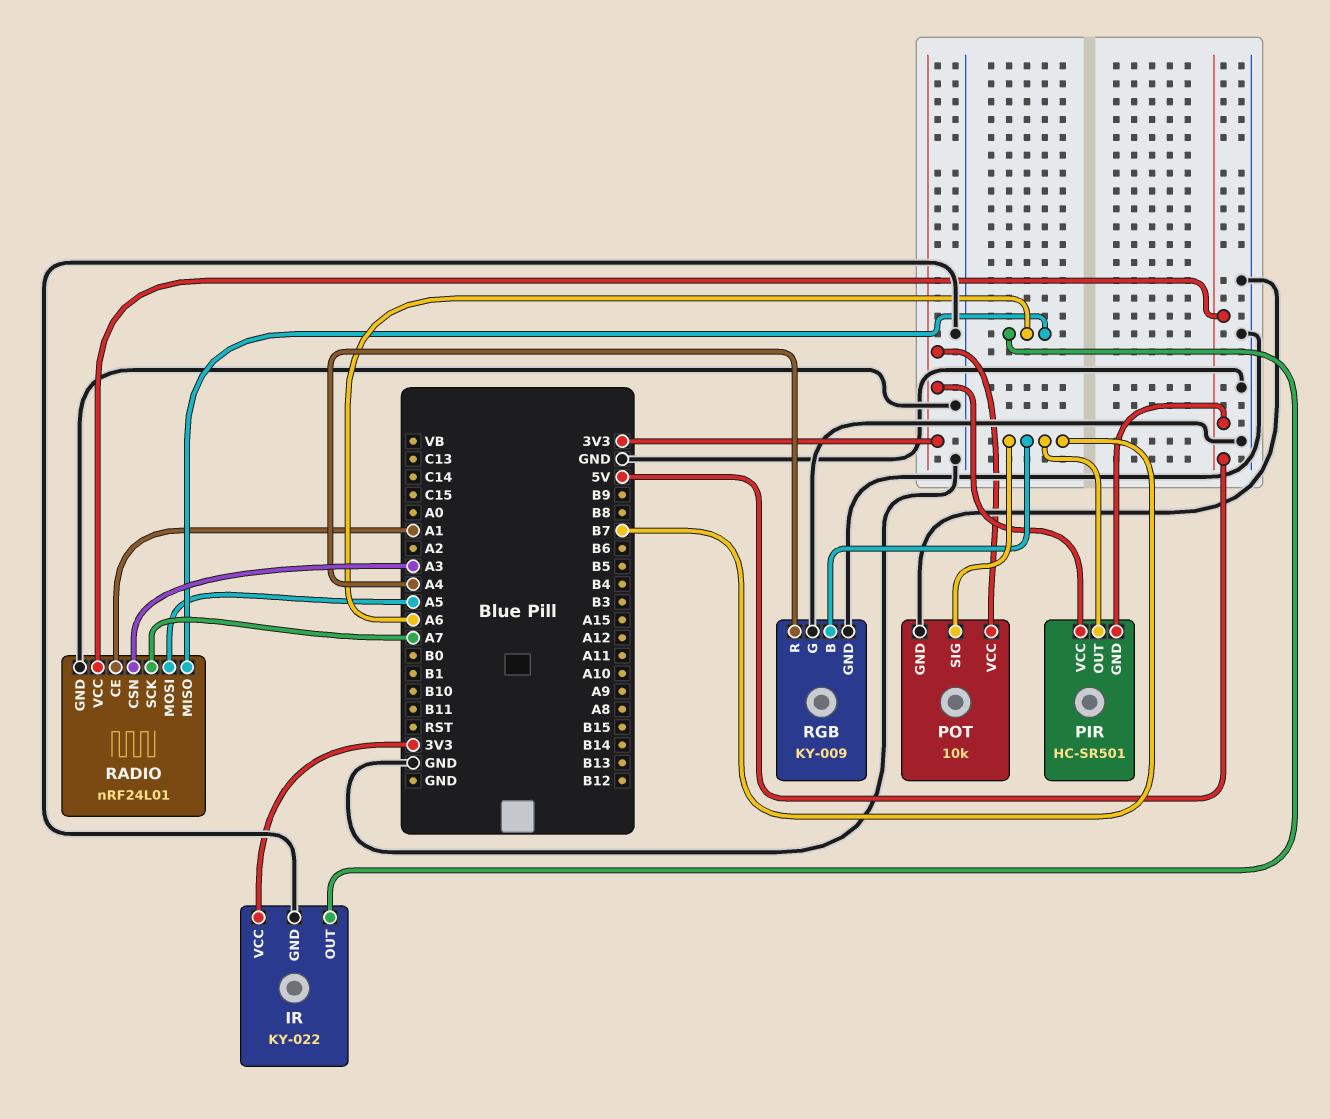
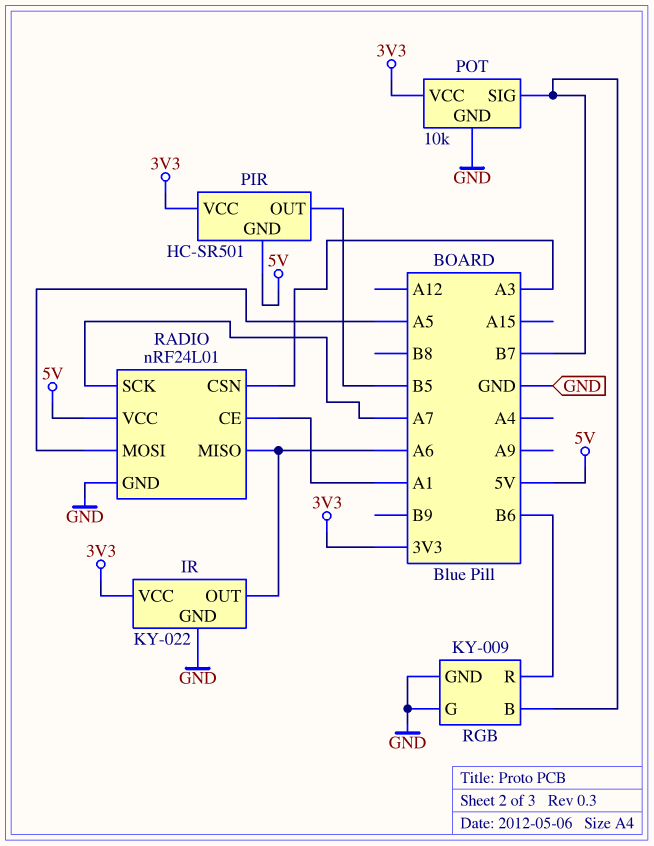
PIR pin OUT: B7 -> B5
RGB pin R: A4 -> B6

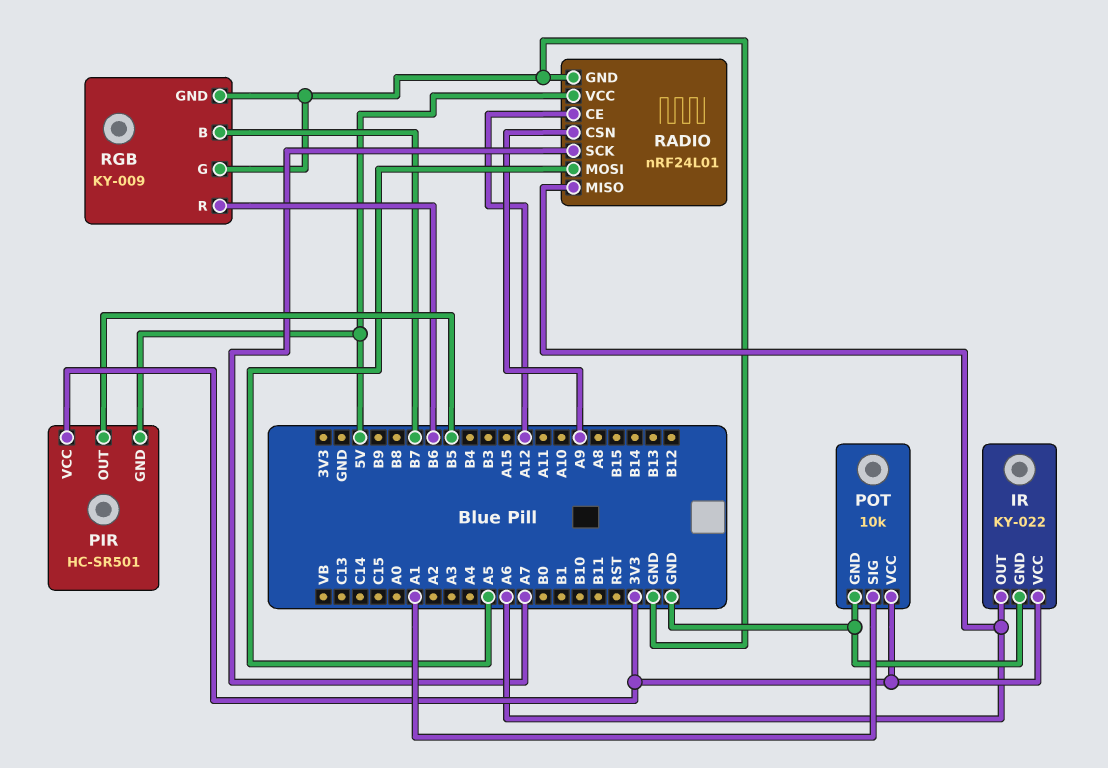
POT pin SIG: B7 -> A1
RADIO pin CE: A1 -> A12
RADIO pin CSN: A3 -> A9

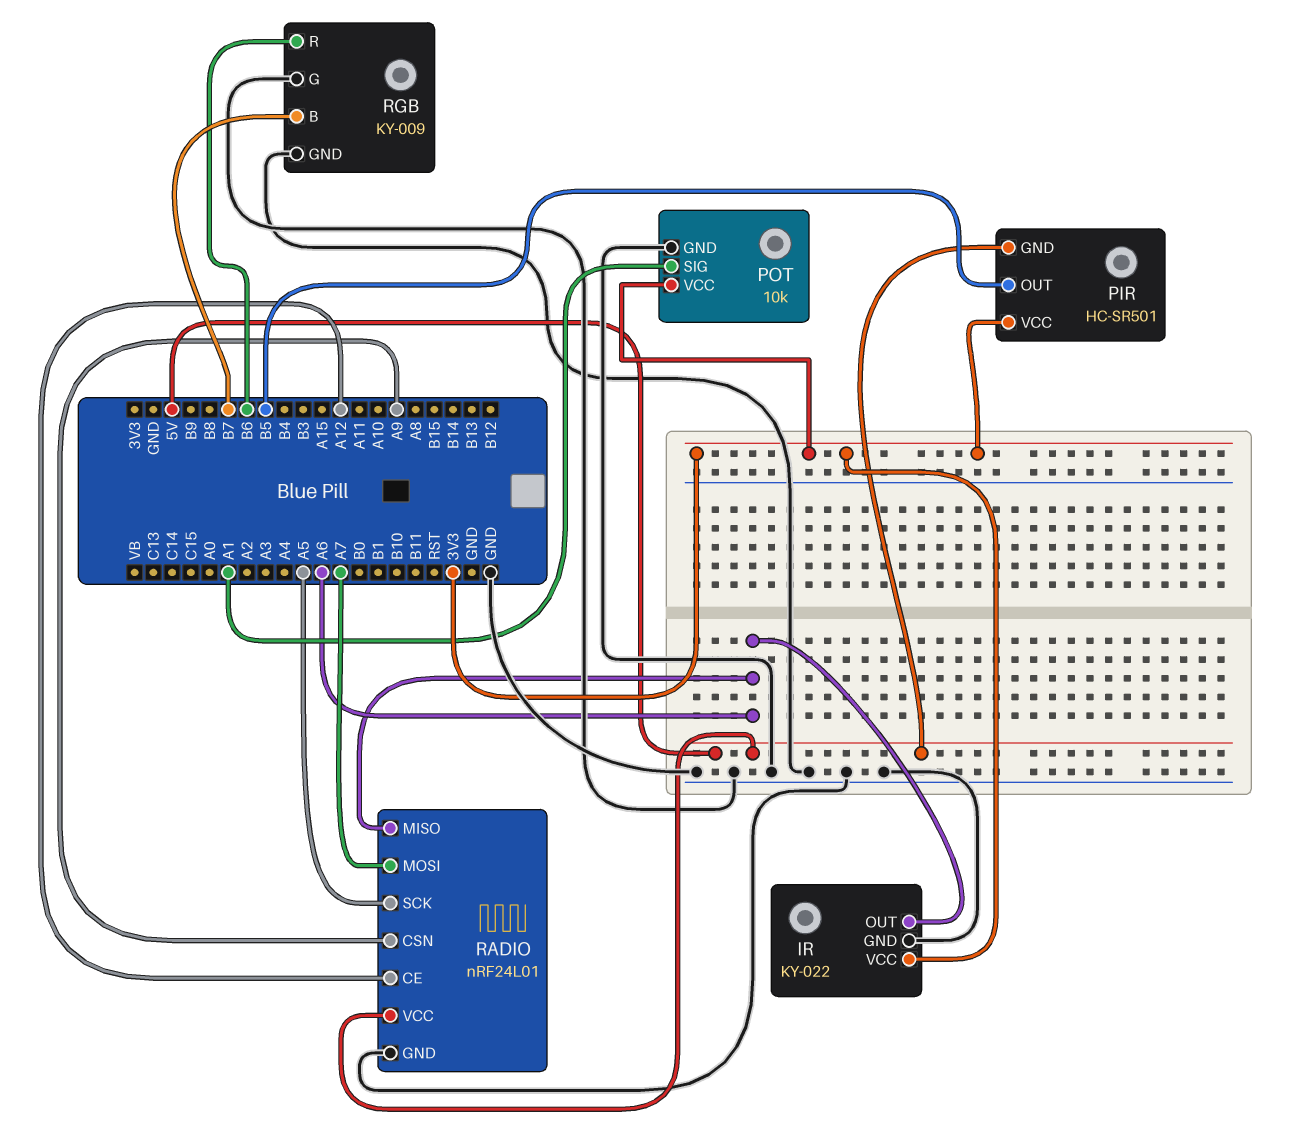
RADIO pin MOSI: A5 -> A7
RADIO pin SCK: A7 -> A5

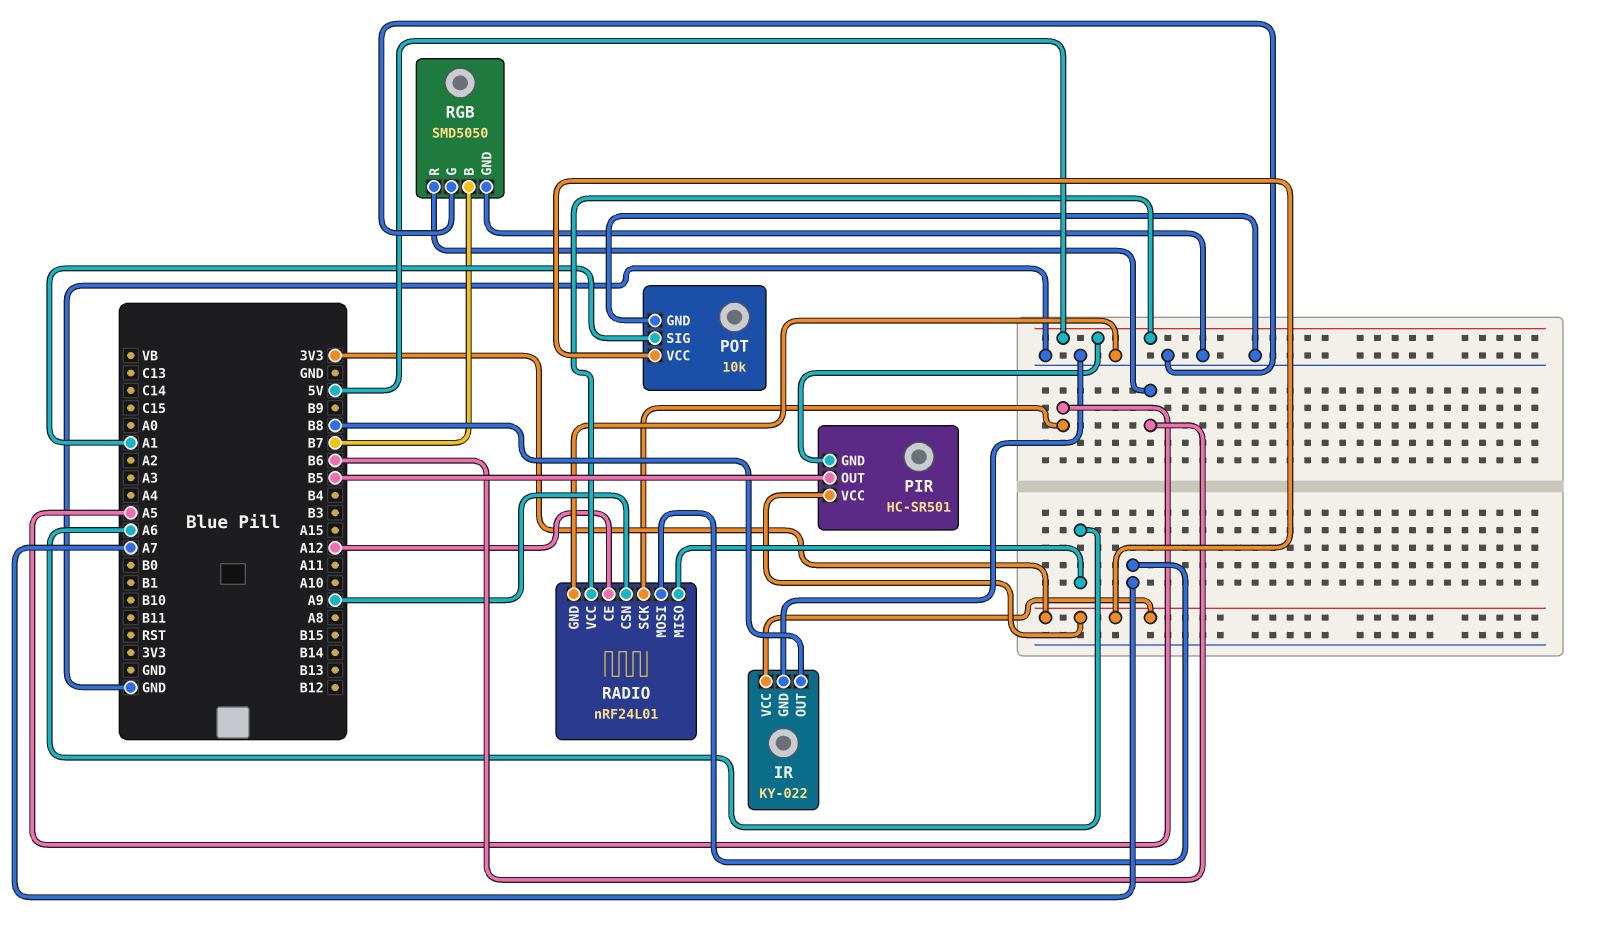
IR pin OUT: A6 -> B8
RGB: KY-009 -> SMD5050

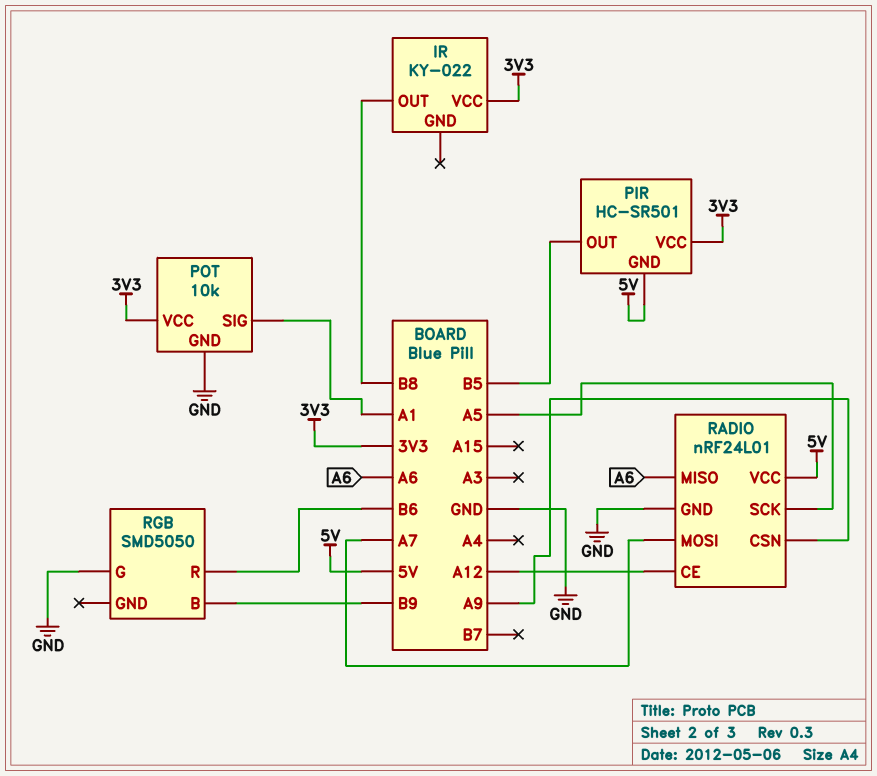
IR pin GND: GND -> none
RGB pin B: B7 -> B9
RGB pin GND: GND -> none

